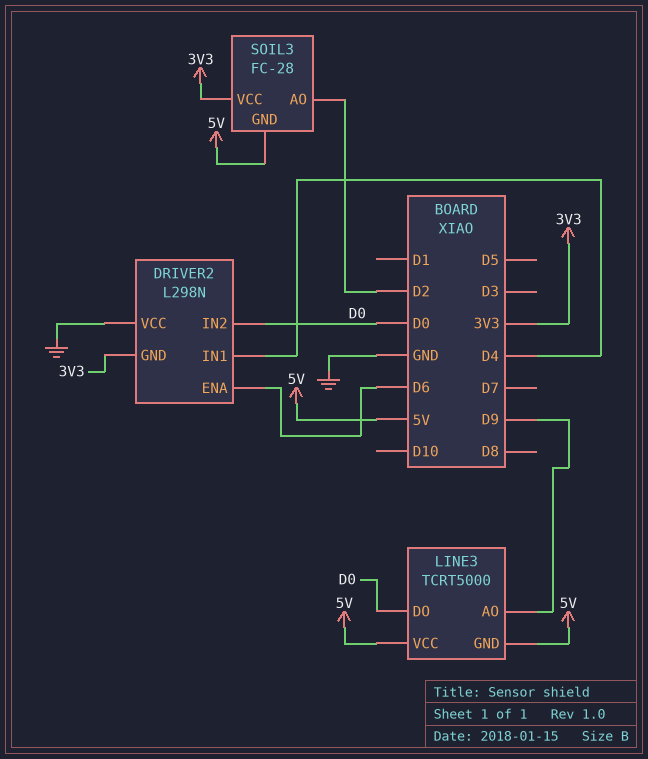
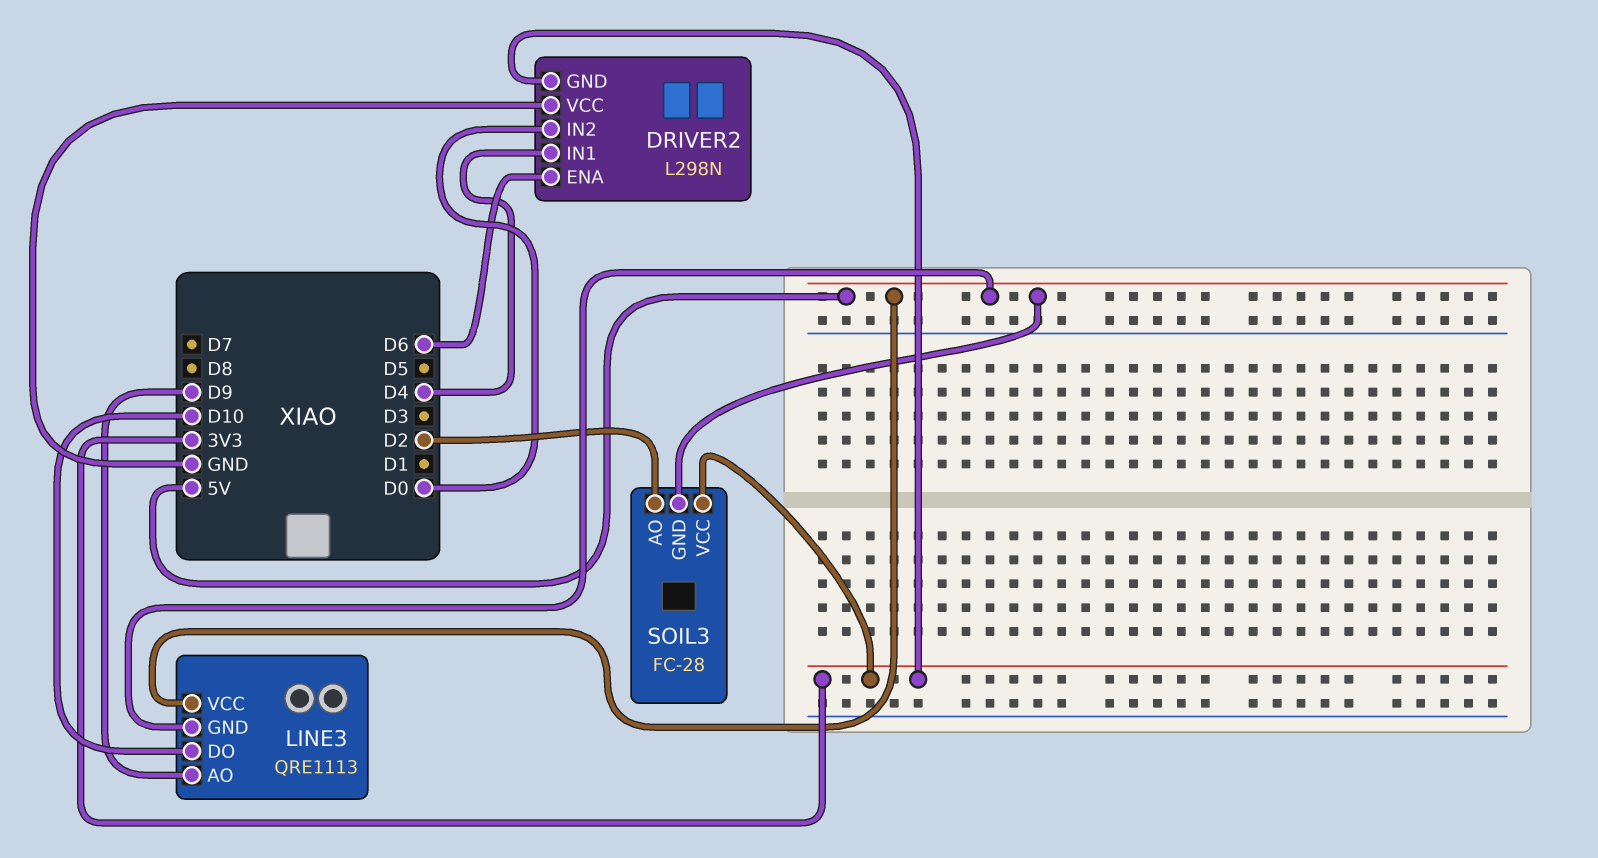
LINE3: TCRT5000 -> QRE1113
LINE3 pin DO: D0 -> D10

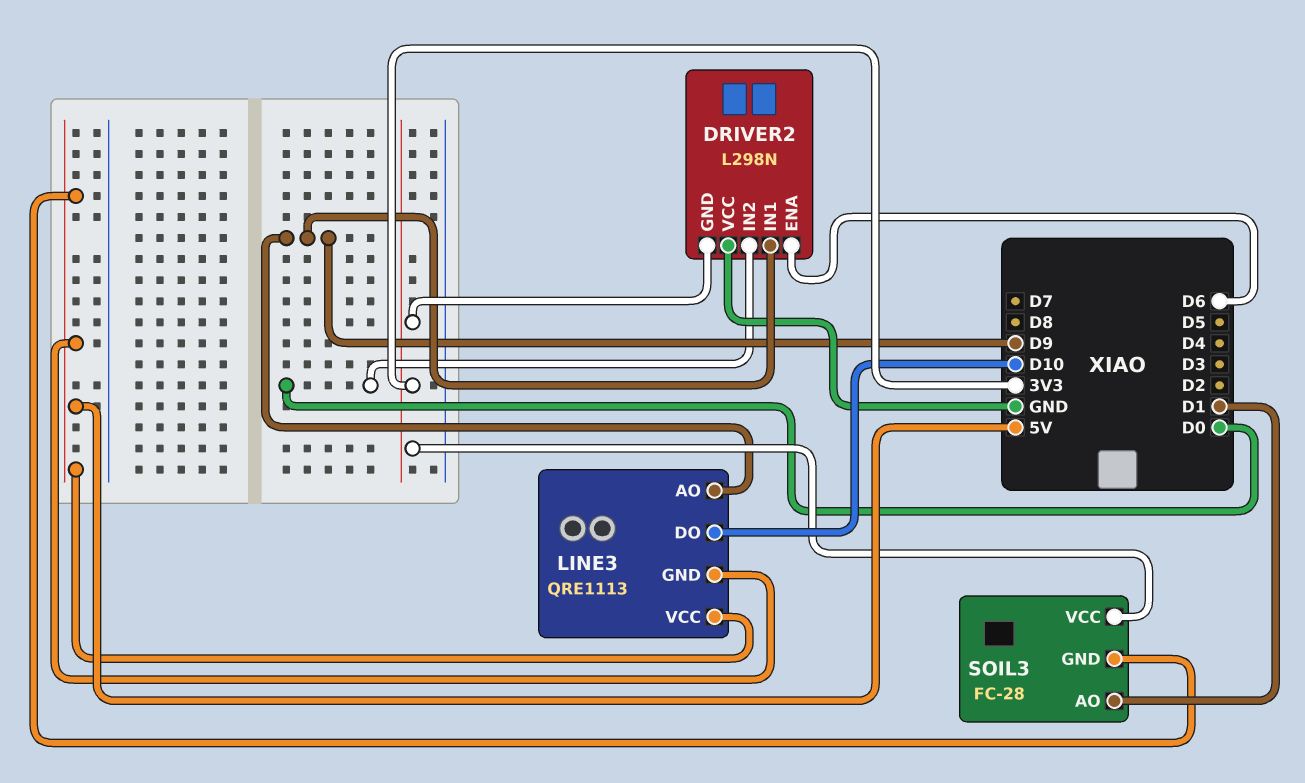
DRIVER2 pin IN1: D4 -> D9
SOIL3 pin AO: D2 -> D1

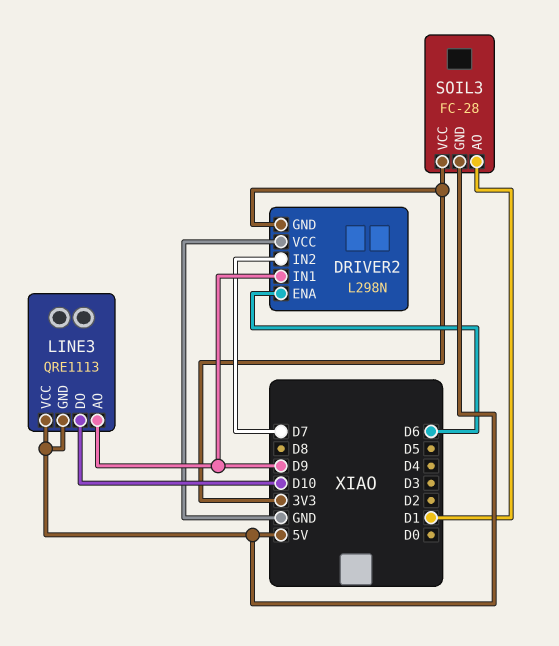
DRIVER2 pin IN2: D0 -> D7

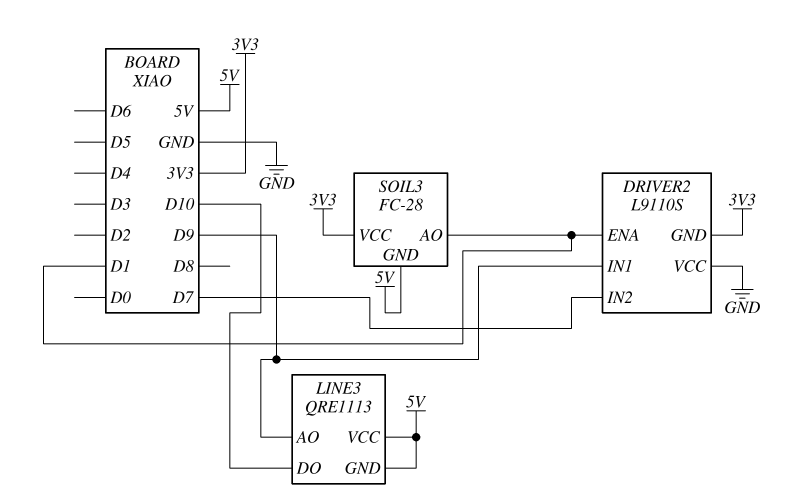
DRIVER2: L298N -> L9110S
DRIVER2 pin ENA: D6 -> D1

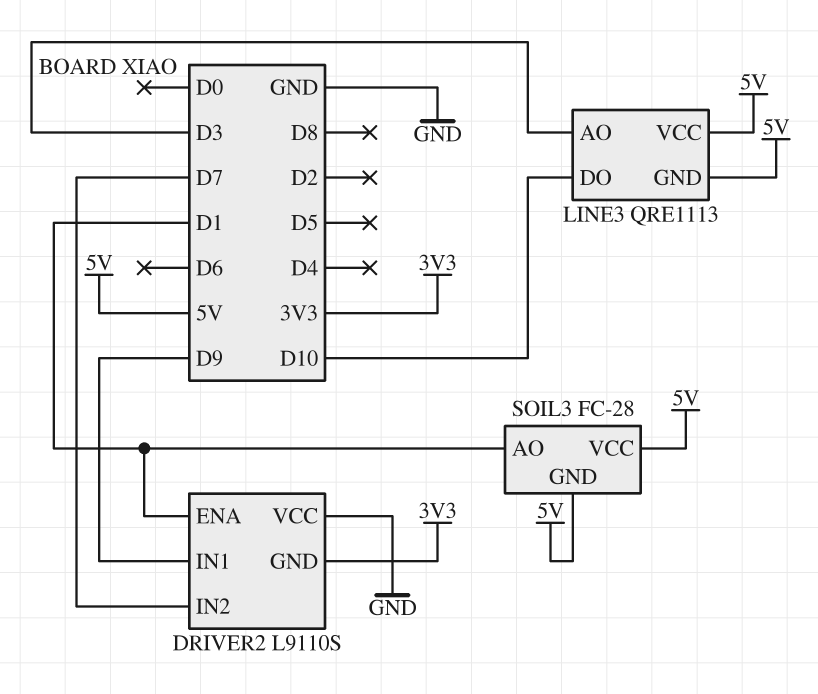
LINE3 pin AO: D9 -> D3
SOIL3 pin VCC: 3V3 -> 5V

